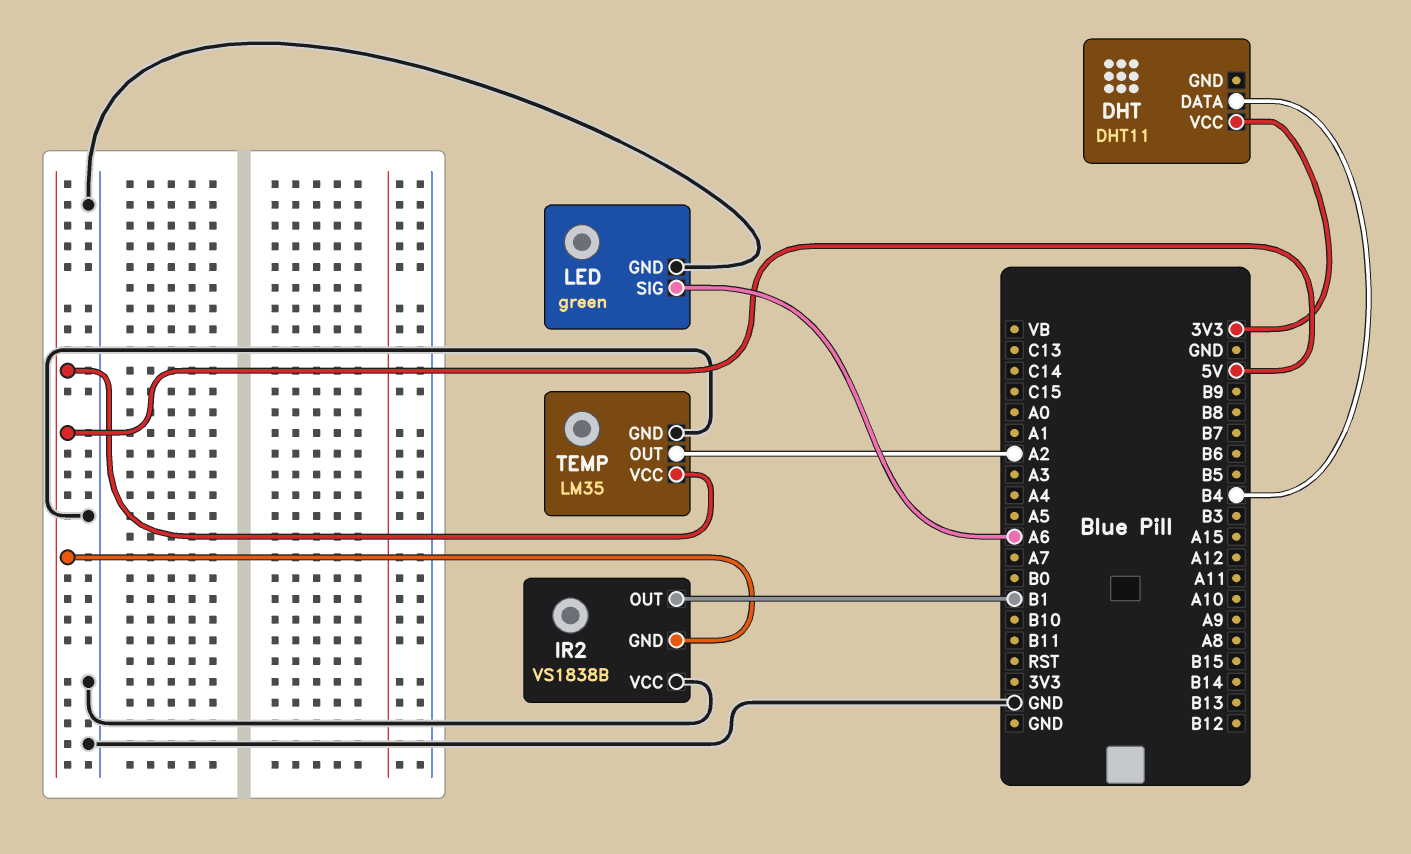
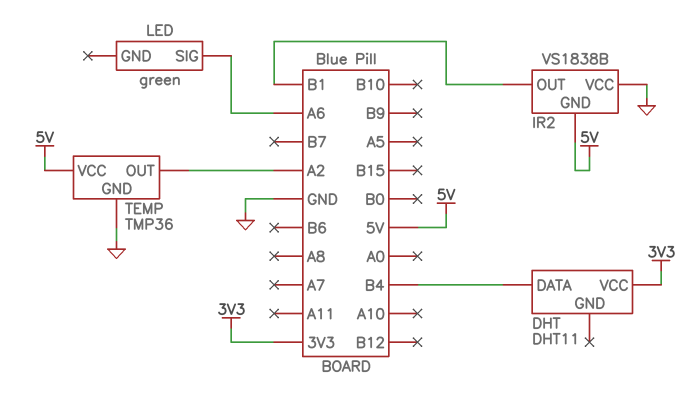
LED pin GND: GND -> none
TEMP: LM35 -> TMP36

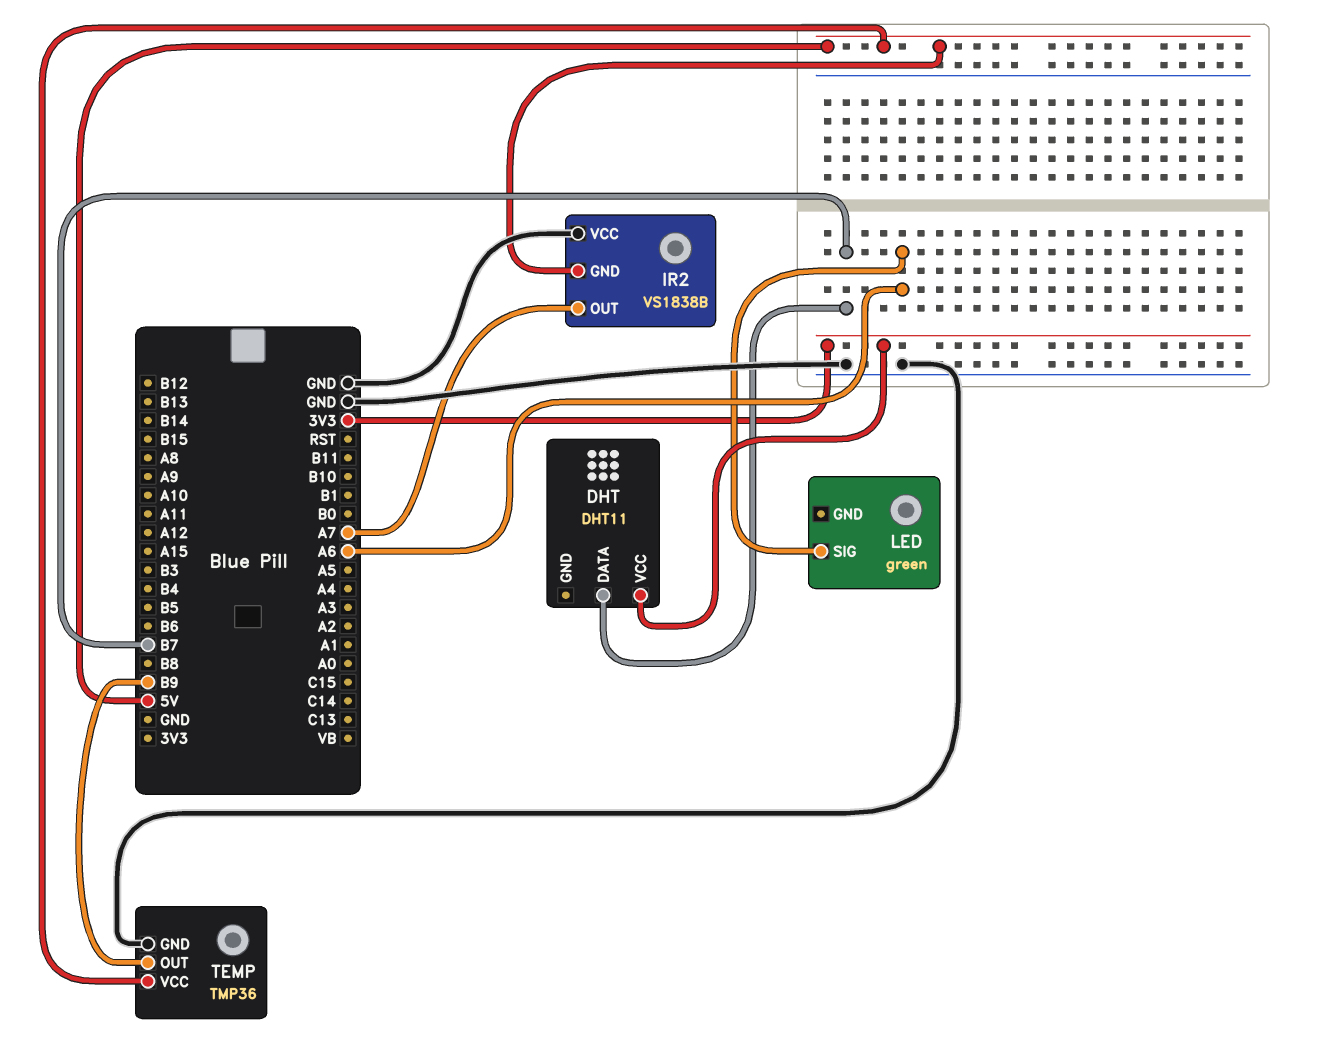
DHT pin DATA: B4 -> B7
IR2 pin OUT: B1 -> A7
TEMP pin OUT: A2 -> B9

